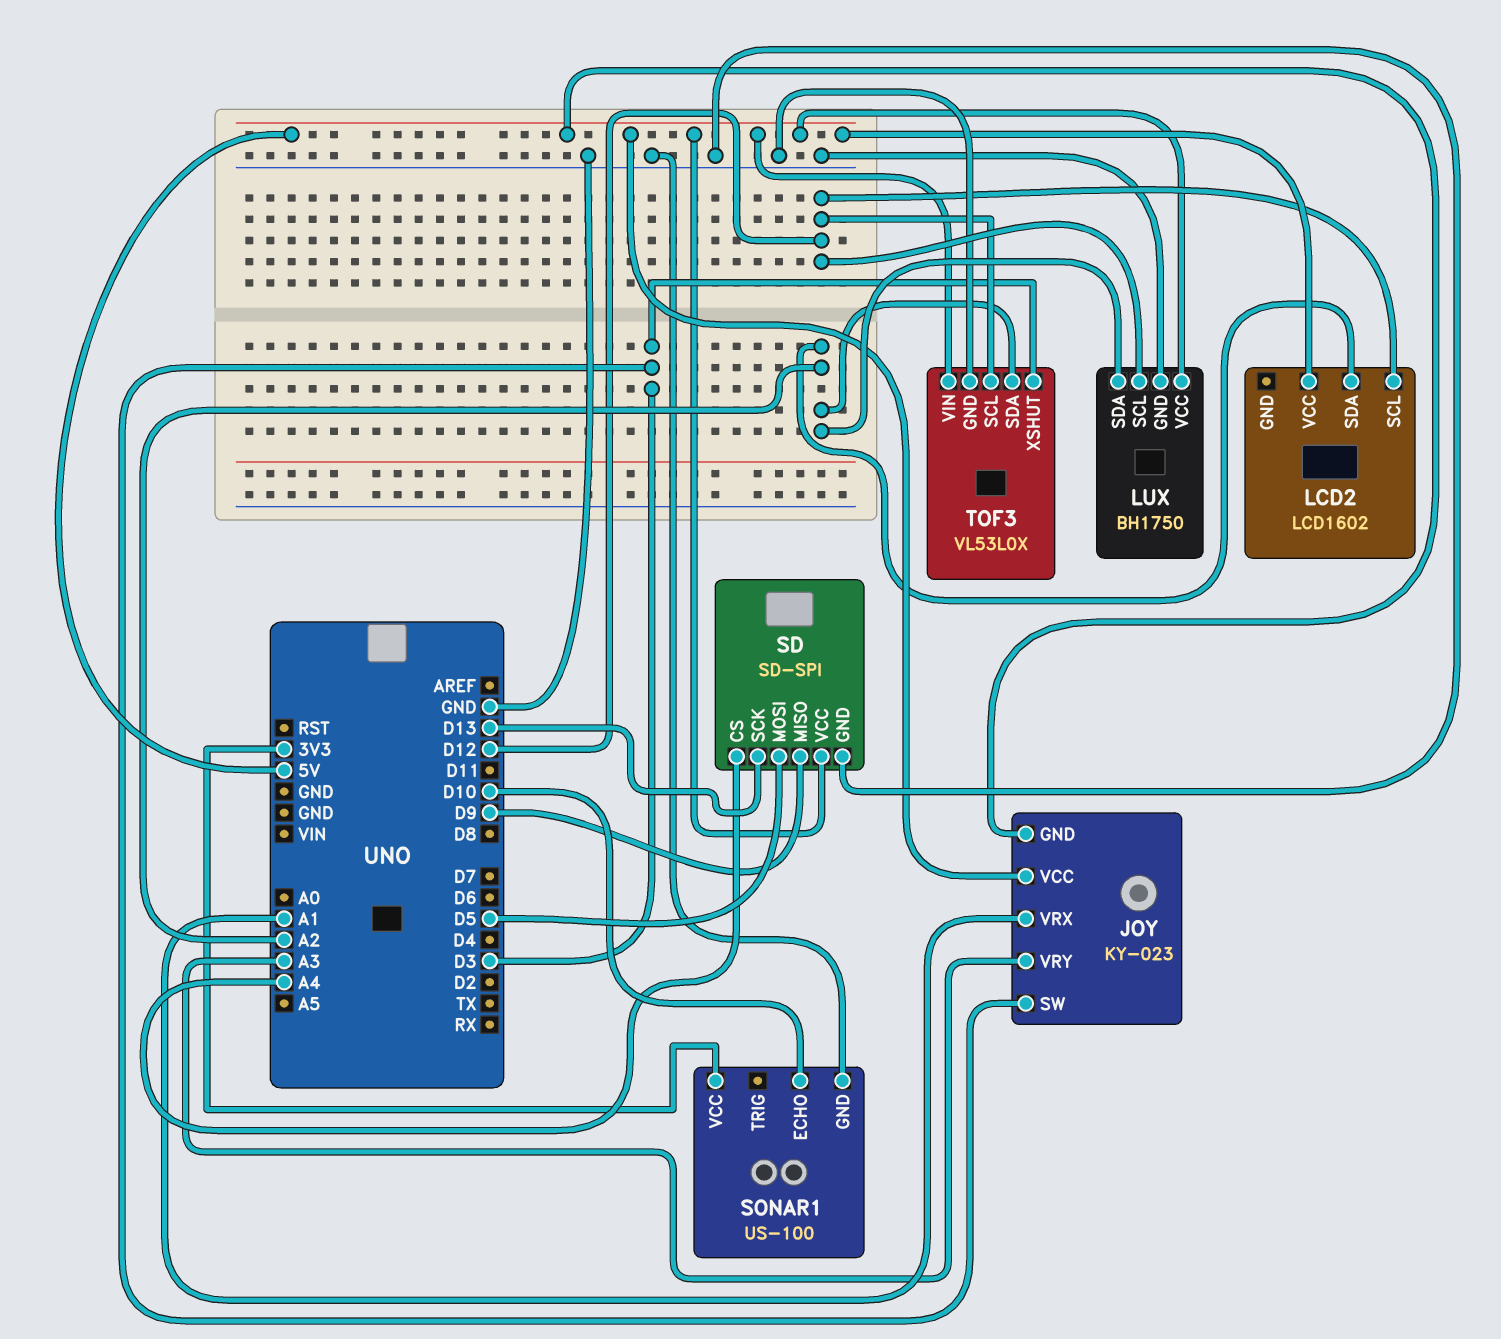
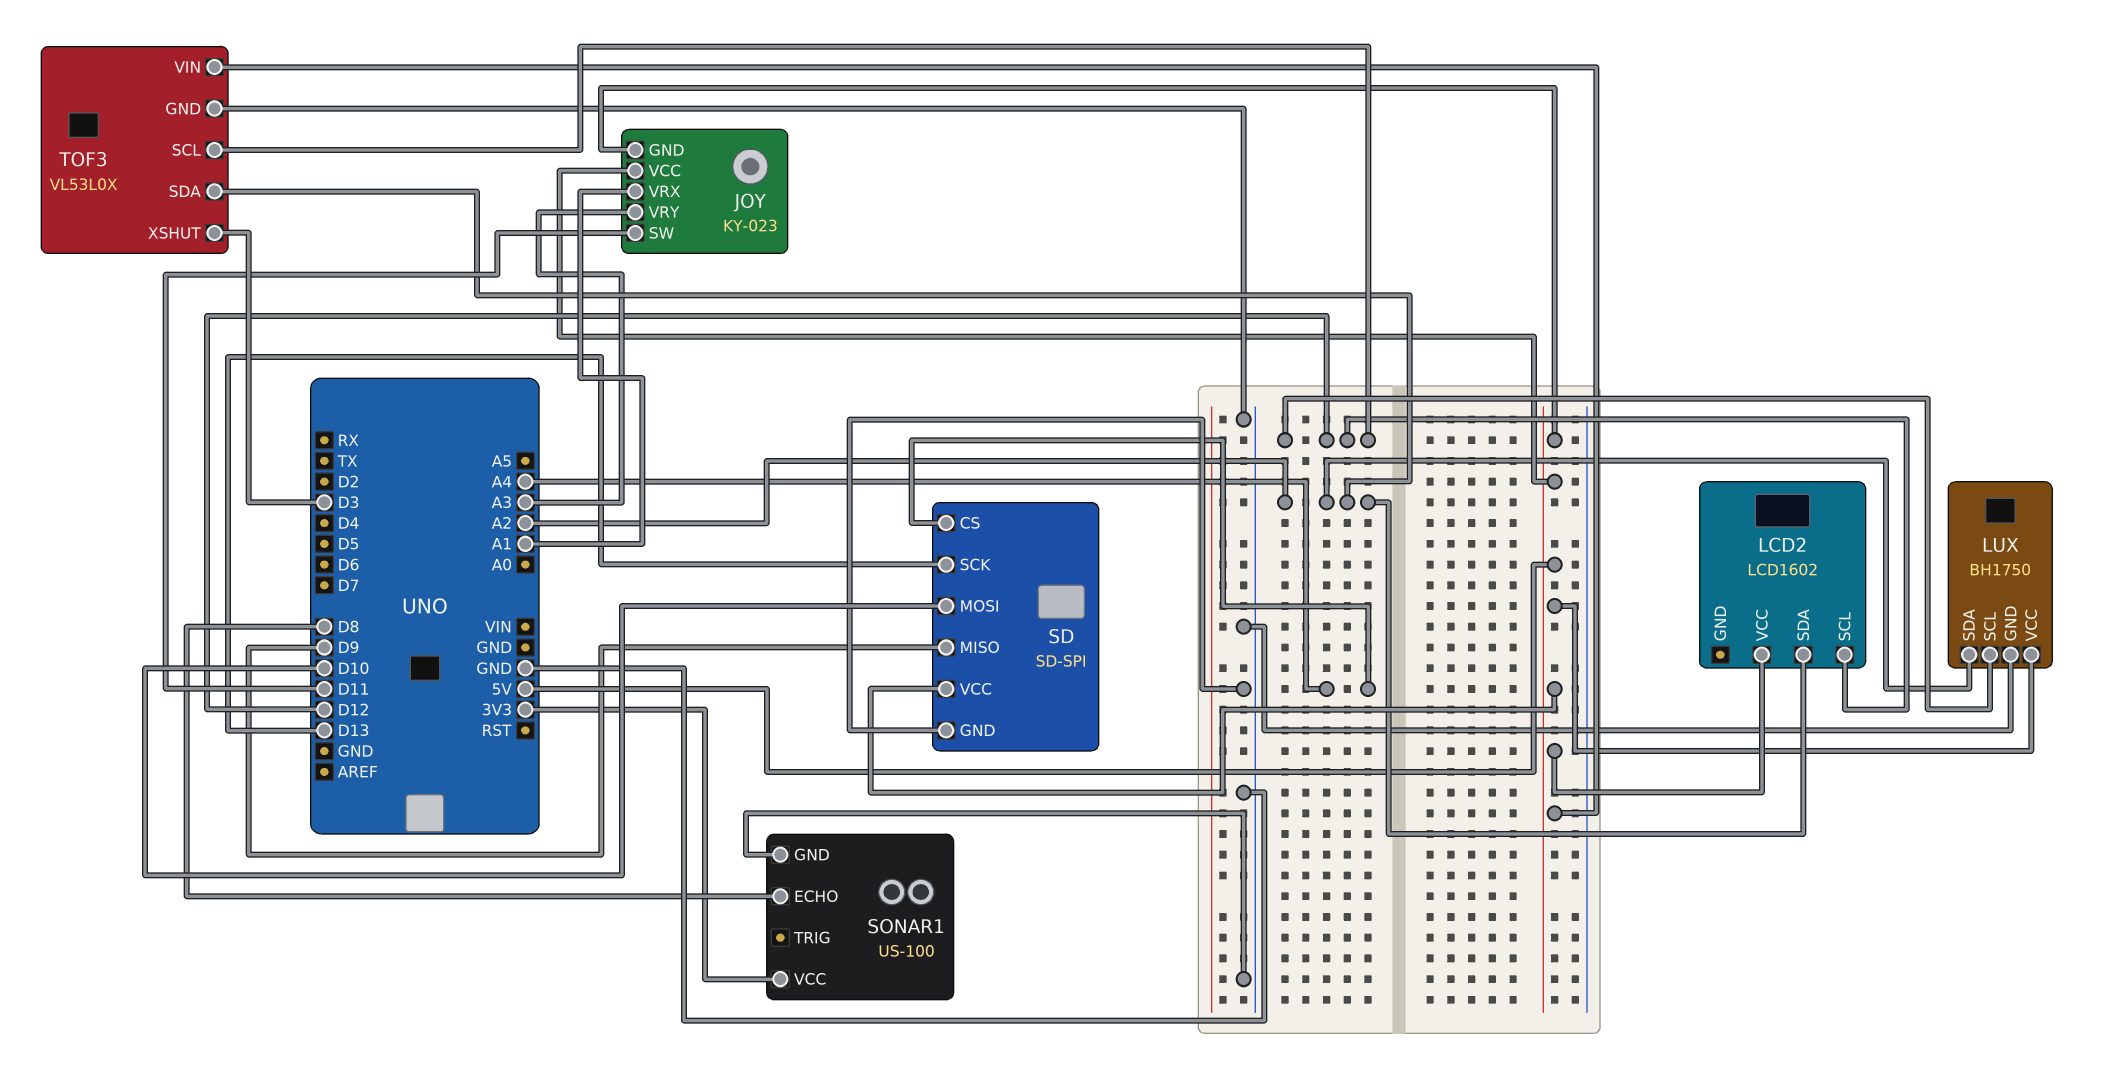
JOY pin SW: D3 -> D11
SD pin MOSI: D5 -> D10
SONAR1 pin ECHO: D10 -> D8

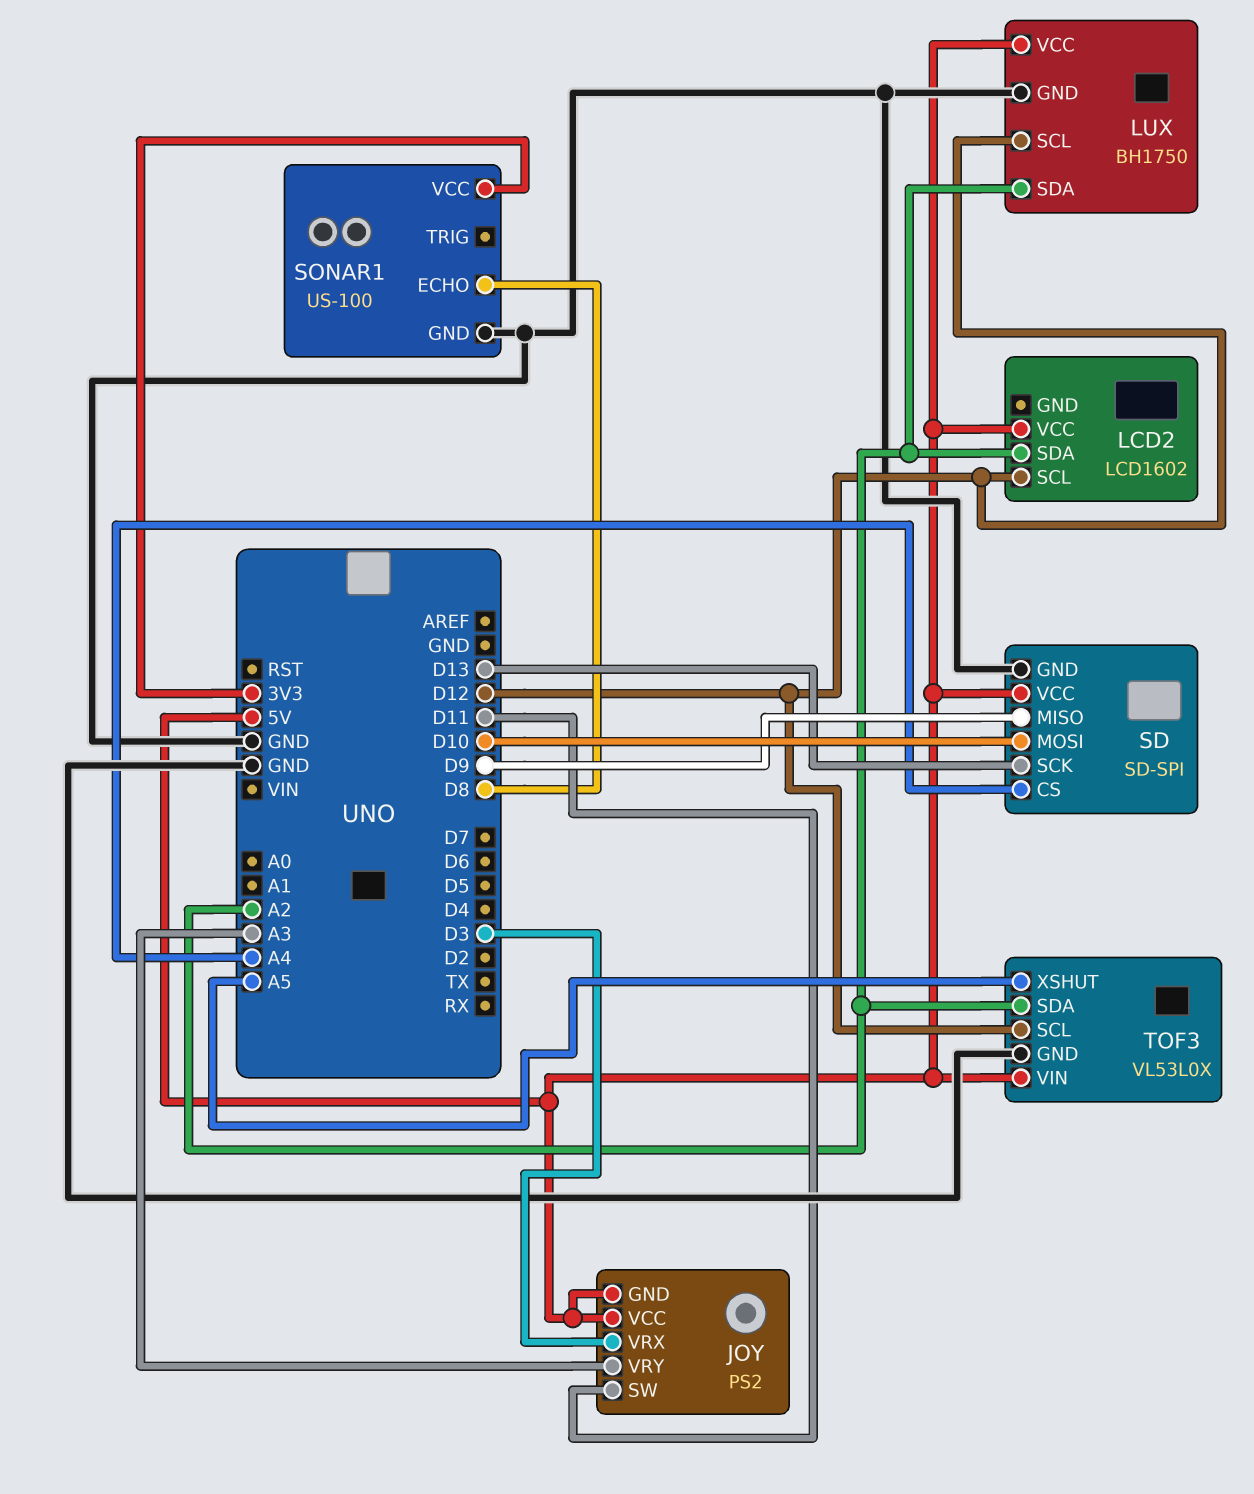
JOY: KY-023 -> PS2
JOY pin VRX: A1 -> D3
TOF3 pin XSHUT: D3 -> A5

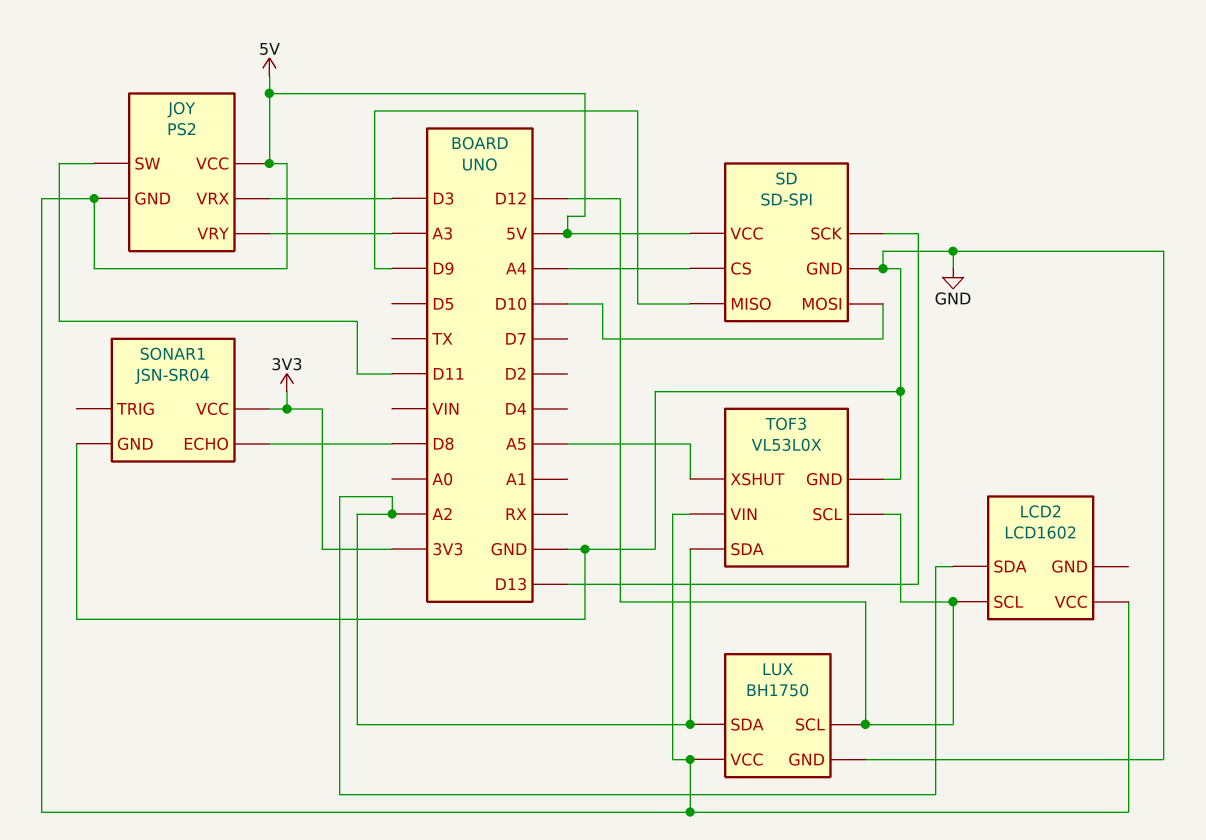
SONAR1: US-100 -> JSN-SR04

